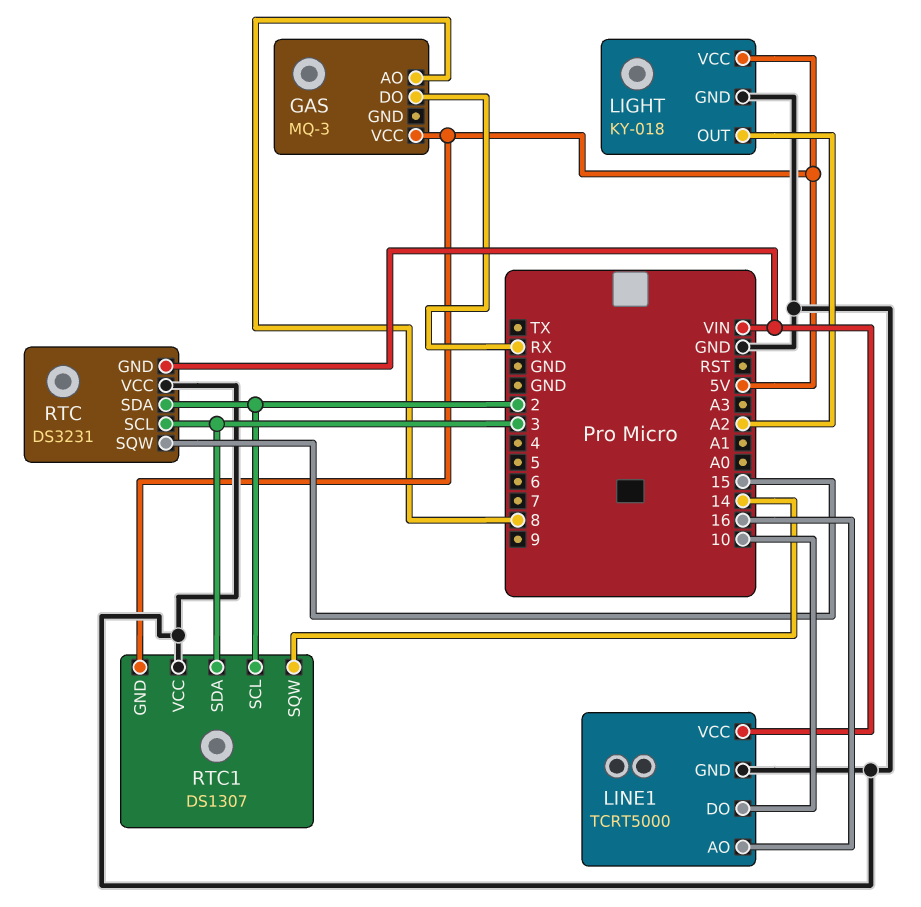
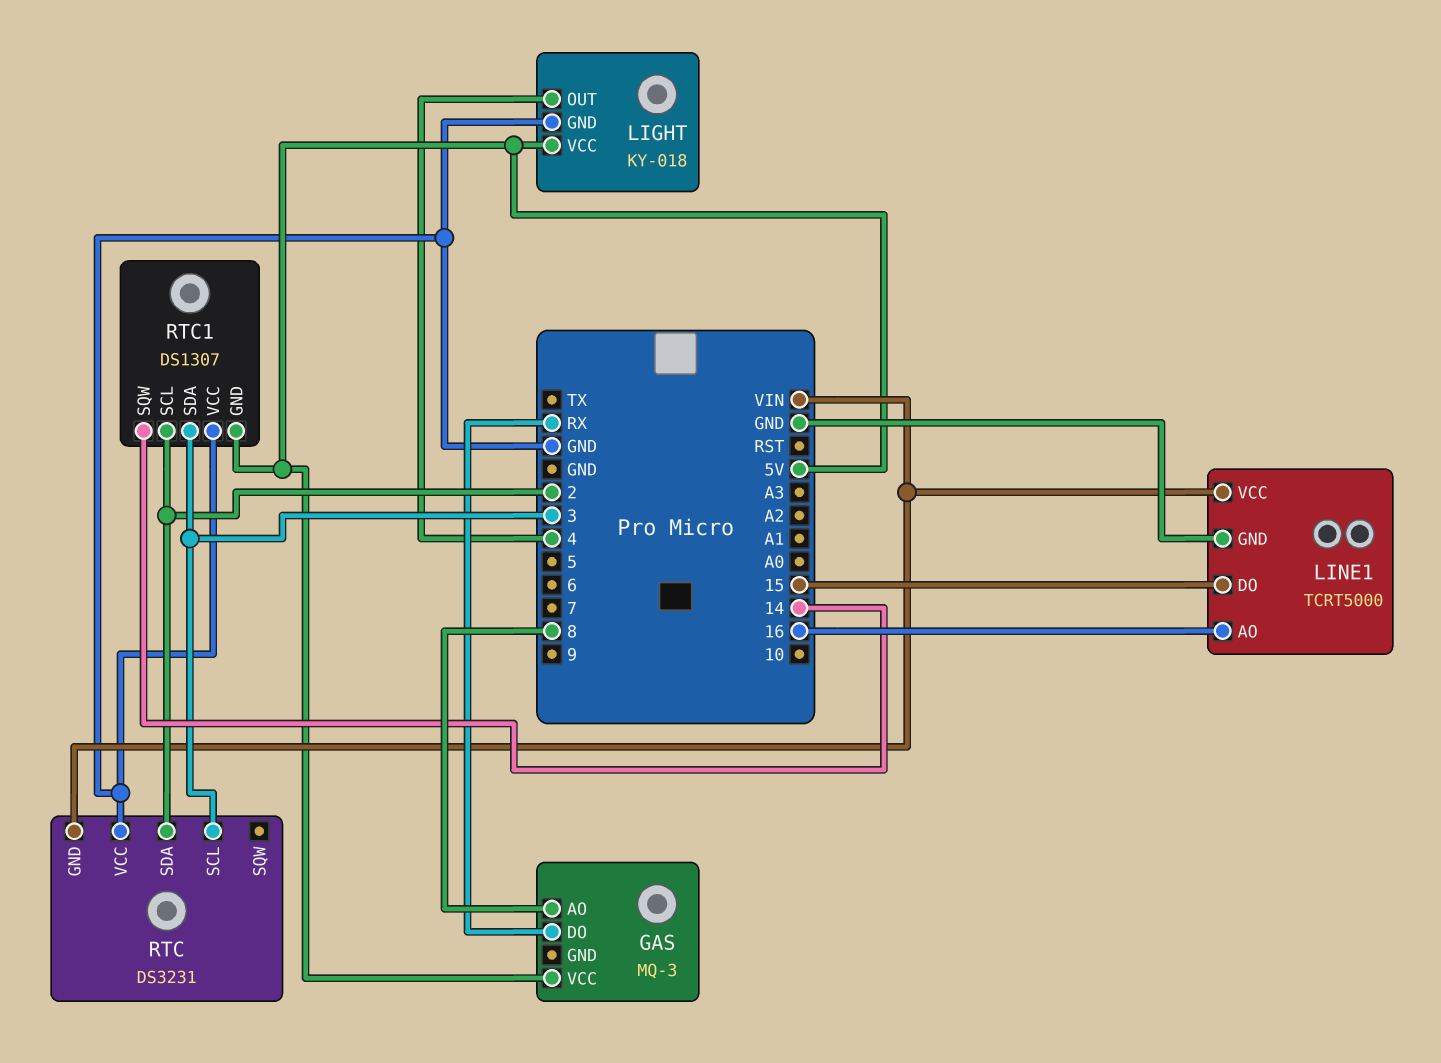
LIGHT pin OUT: A2 -> 4
LINE1 pin DO: 10 -> 15
RTC pin SQW: 15 -> none

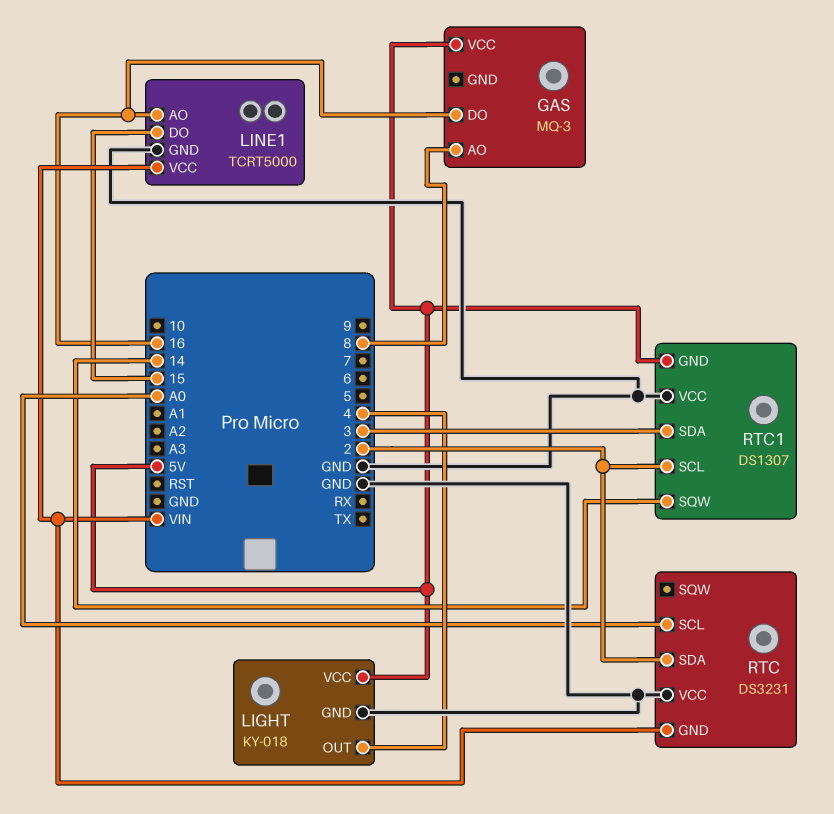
GAS pin DO: RX -> 16
RTC pin SCL: 3 -> A0

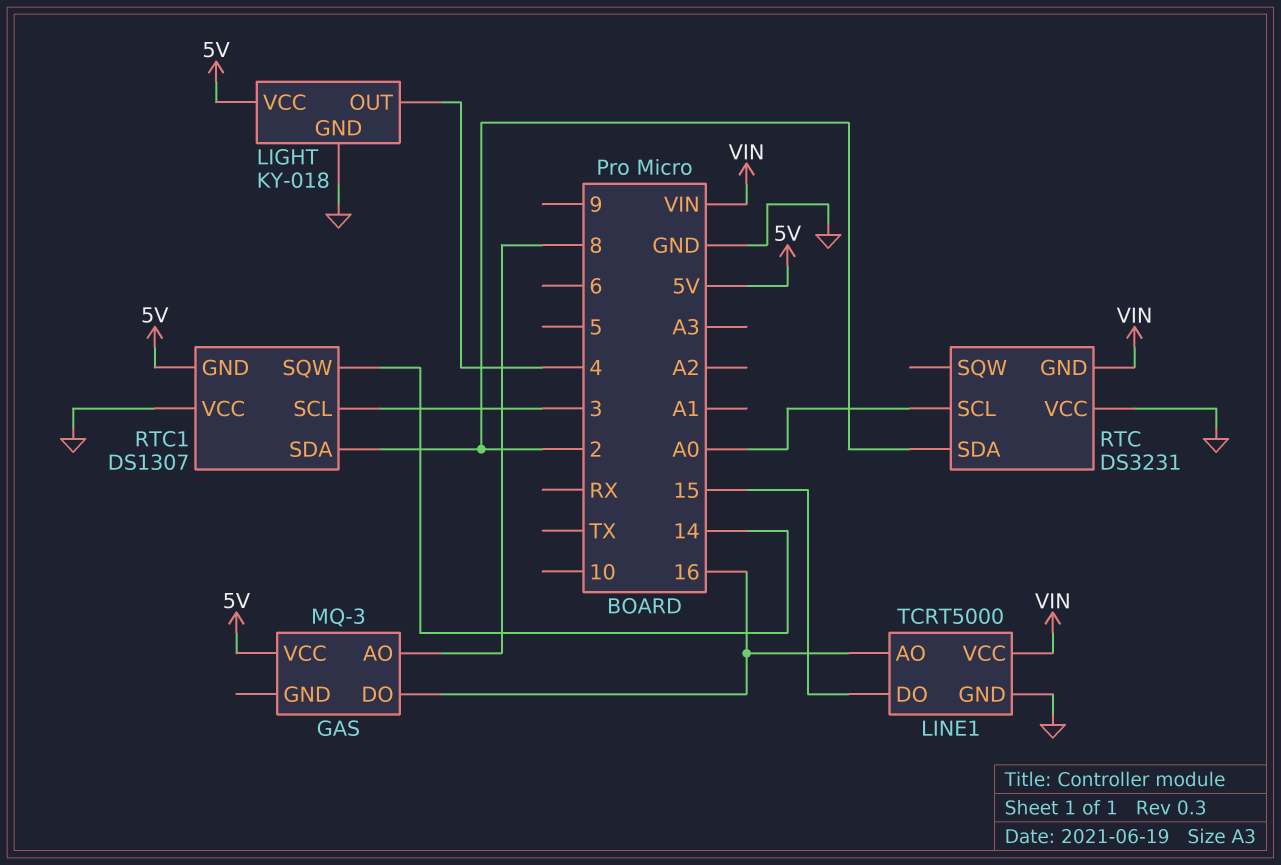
RTC1 pin SCL: 2 -> 3
RTC1 pin SDA: 3 -> 2

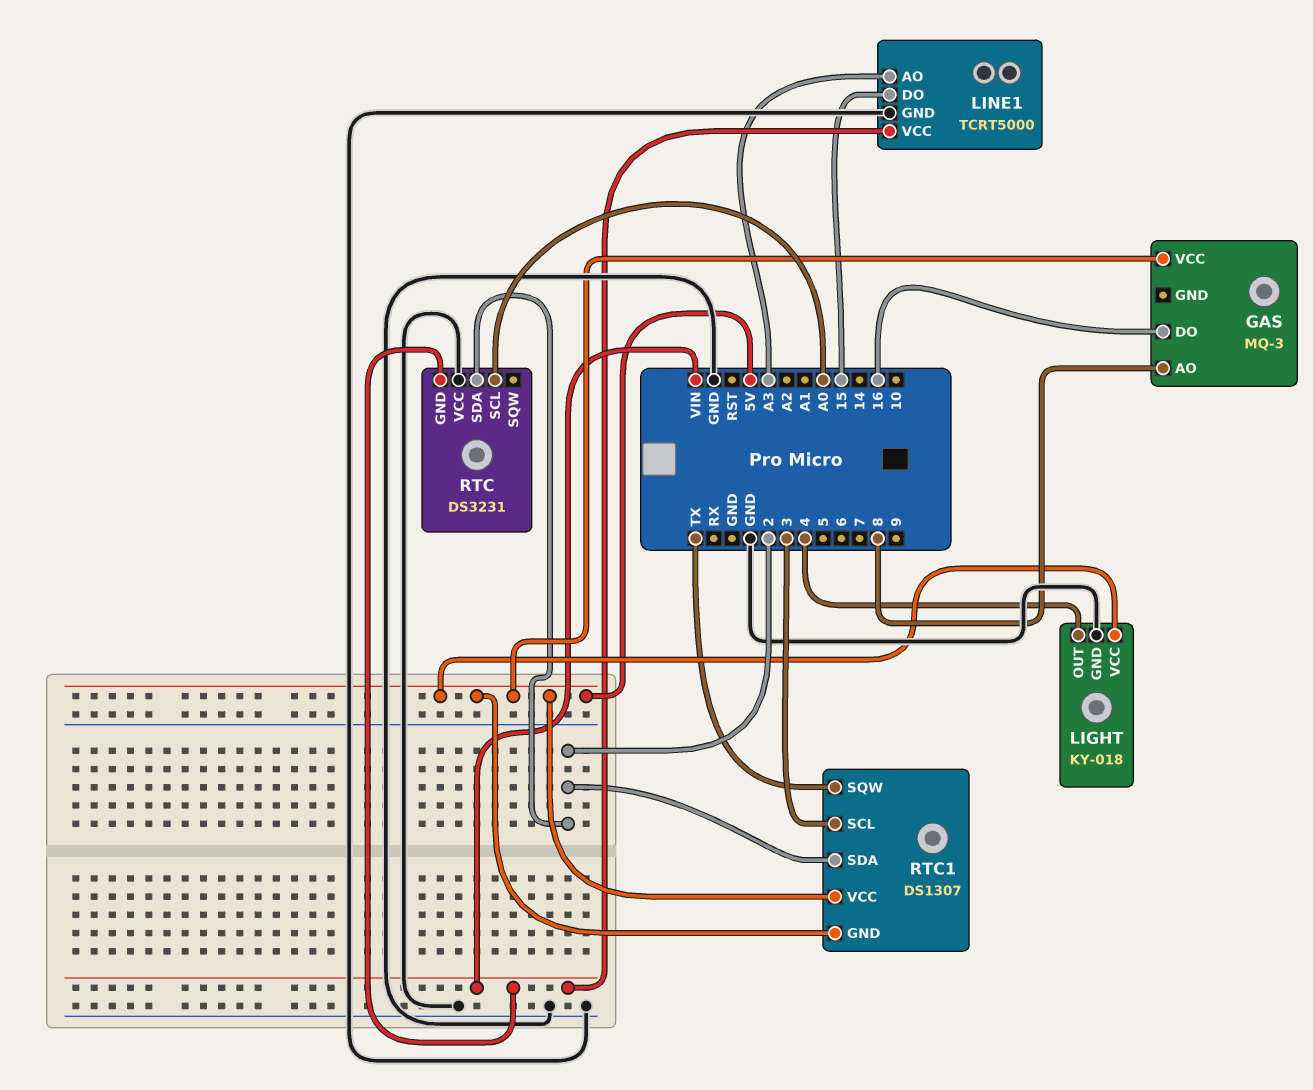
LINE1 pin AO: 16 -> A3
RTC1 pin SQW: 14 -> TX
RTC1 pin VCC: GND -> 5V

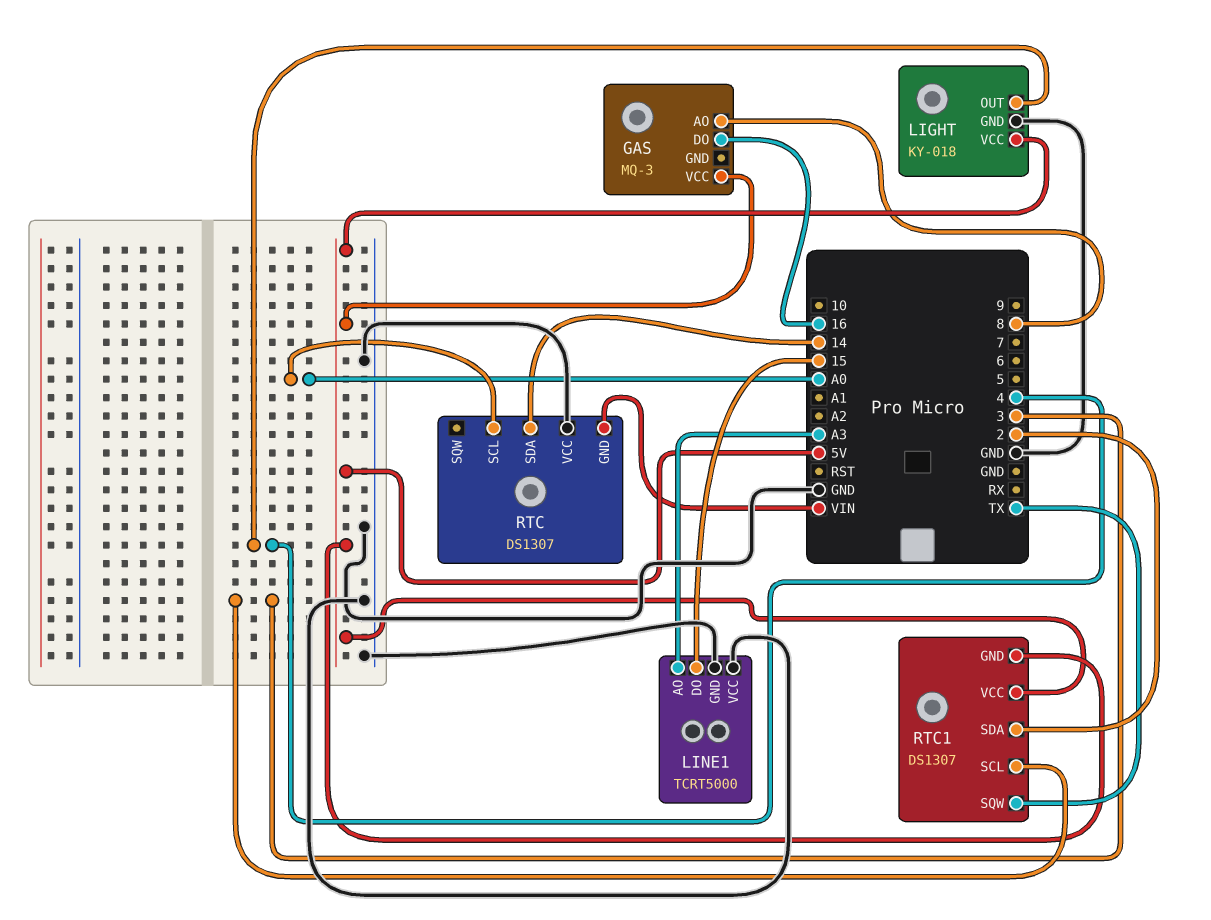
LINE1 pin VCC: VIN -> GND
RTC: DS3231 -> DS1307
RTC pin SDA: 2 -> 14

